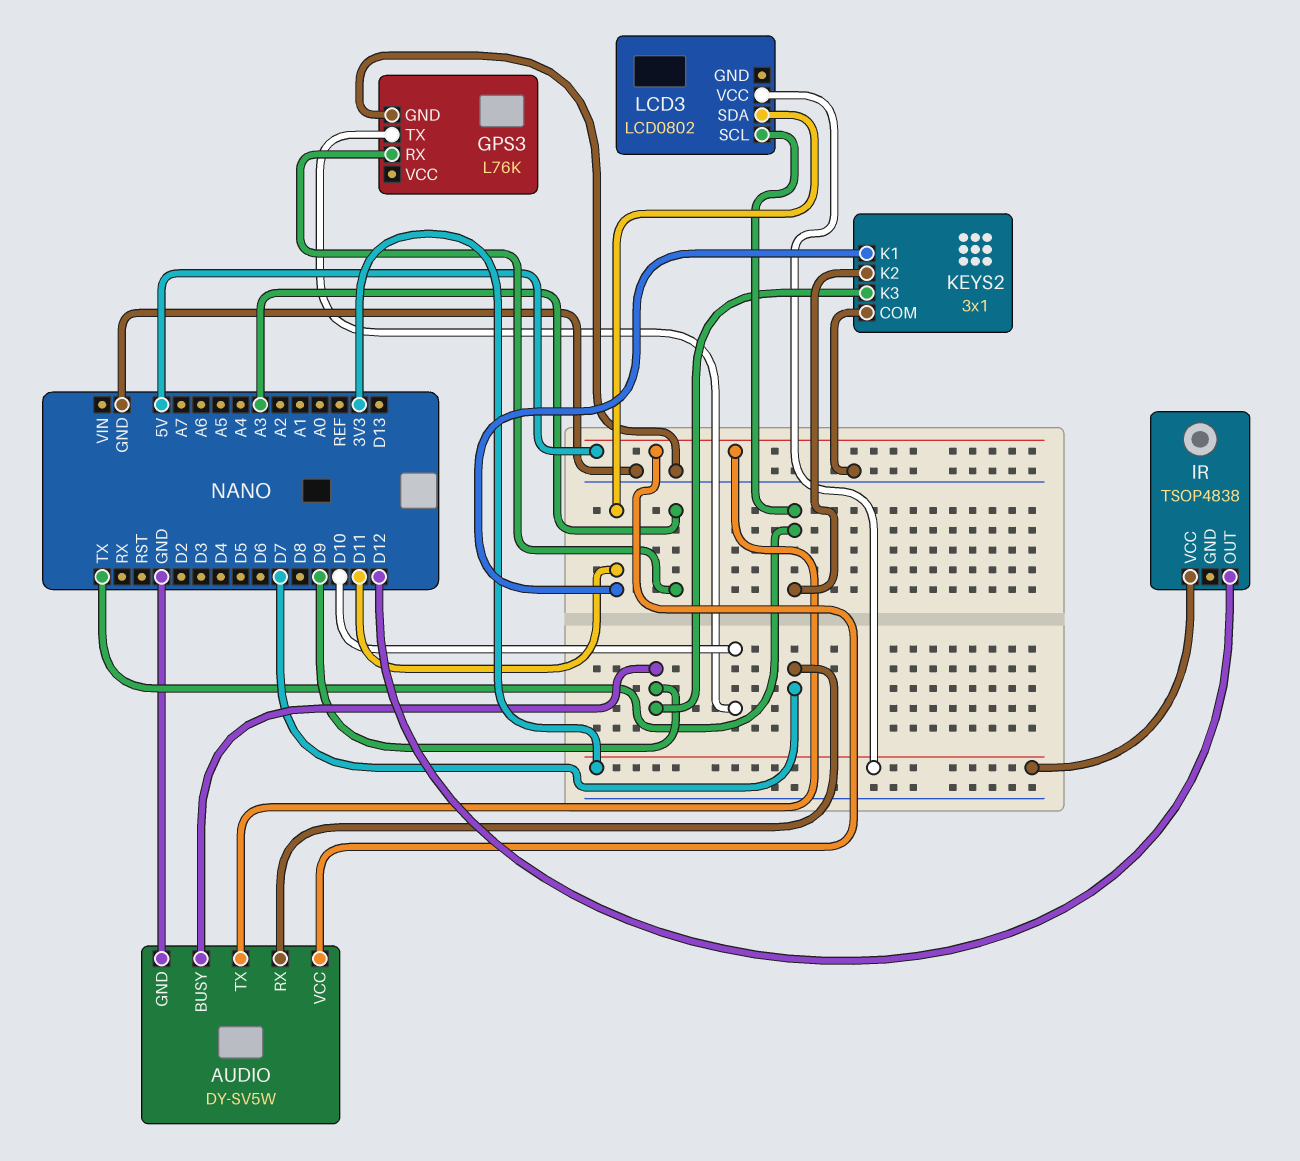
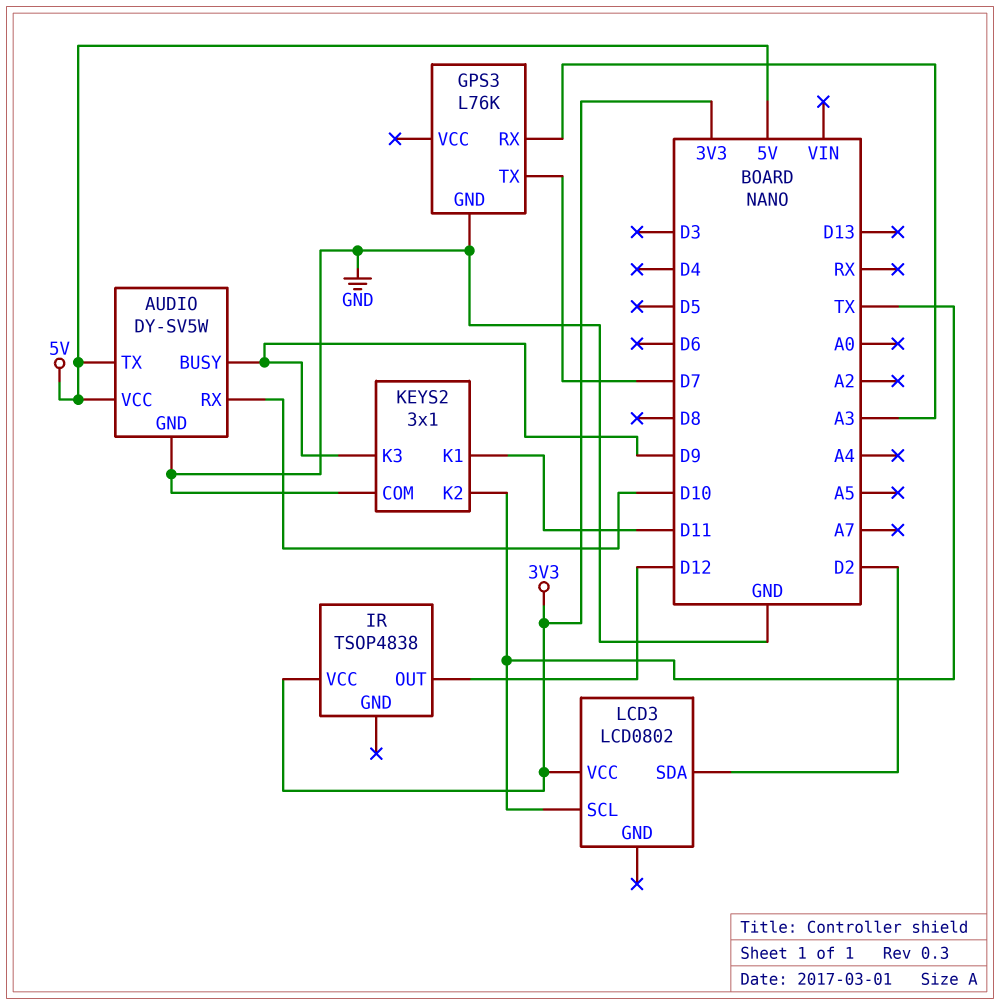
AUDIO pin RX: D7 -> D10
GPS3 pin TX: D10 -> D7
LCD3 pin SDA: D11 -> D2

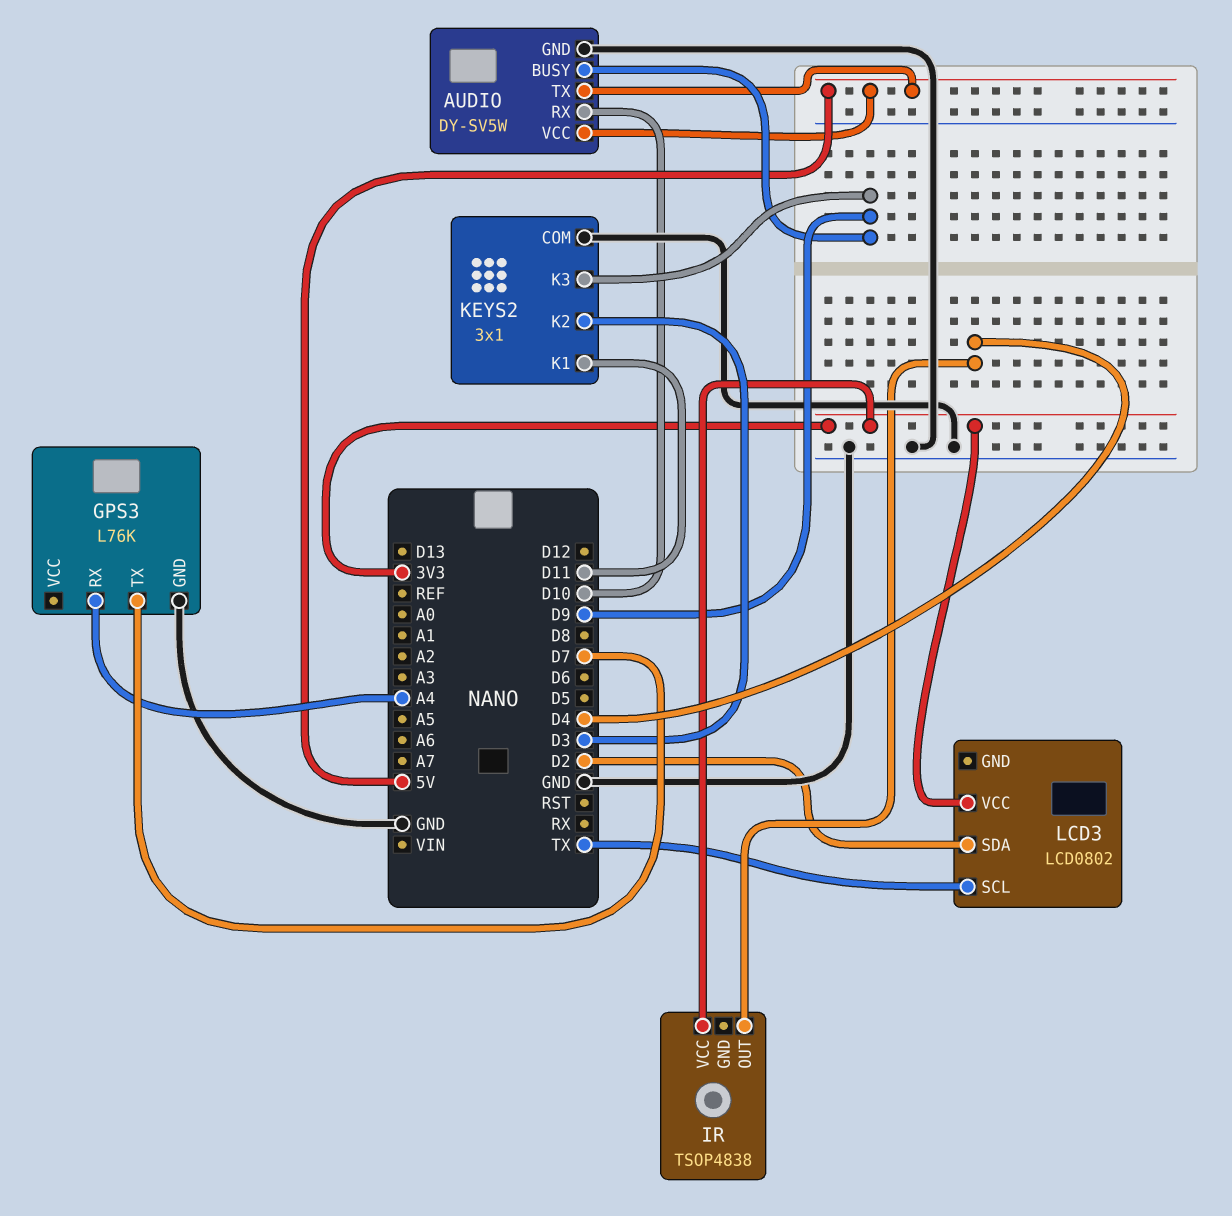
GPS3 pin RX: A3 -> A4
IR pin OUT: D12 -> D4
KEYS2 pin K2: TX -> D3

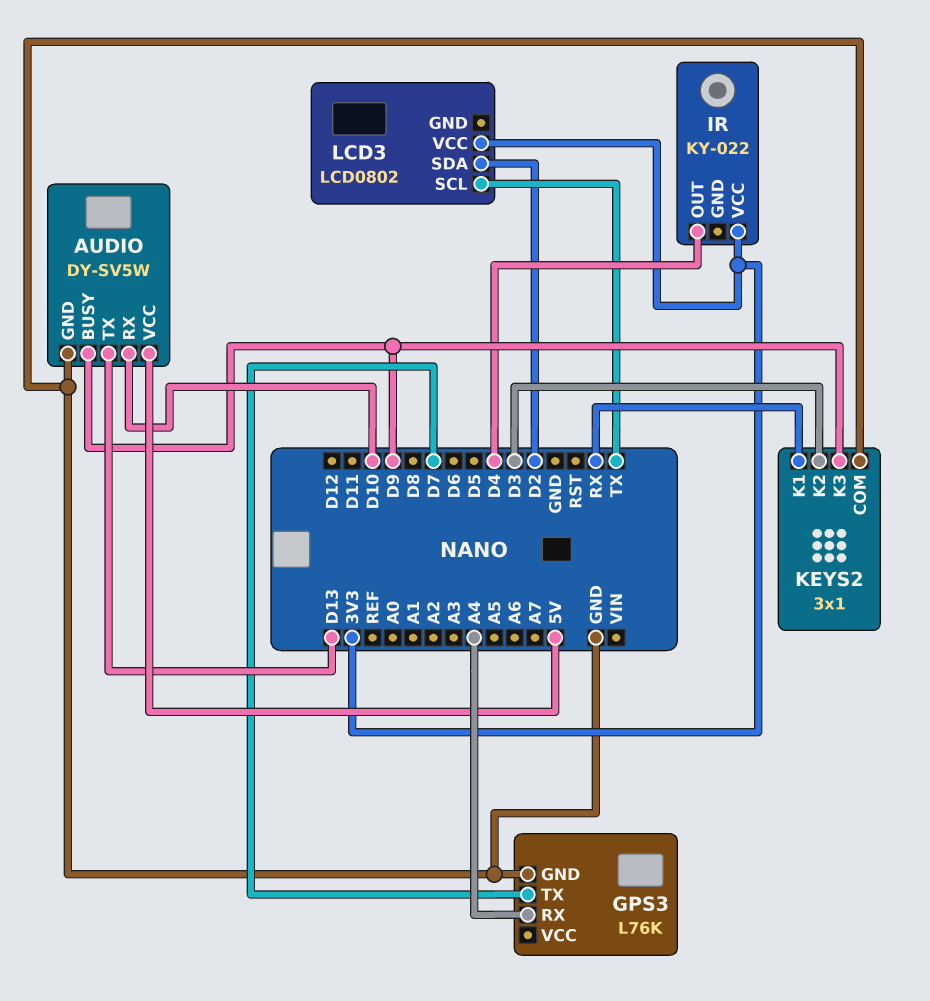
AUDIO pin TX: 5V -> D13
IR: TSOP4838 -> KY-022
KEYS2 pin K1: D11 -> RX

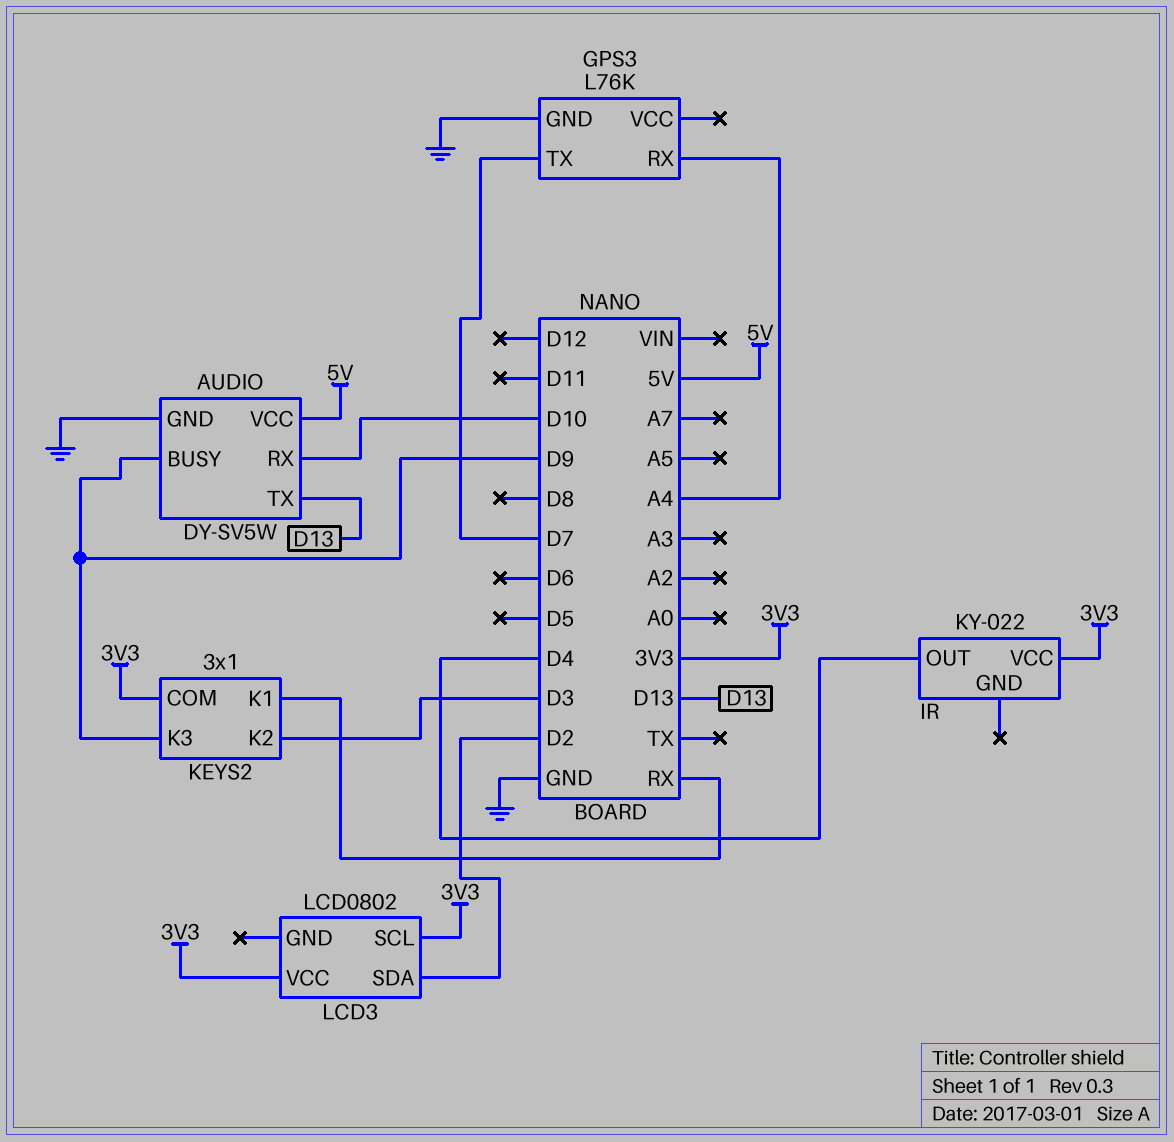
KEYS2 pin COM: GND -> 3V3
LCD3 pin SCL: TX -> 3V3

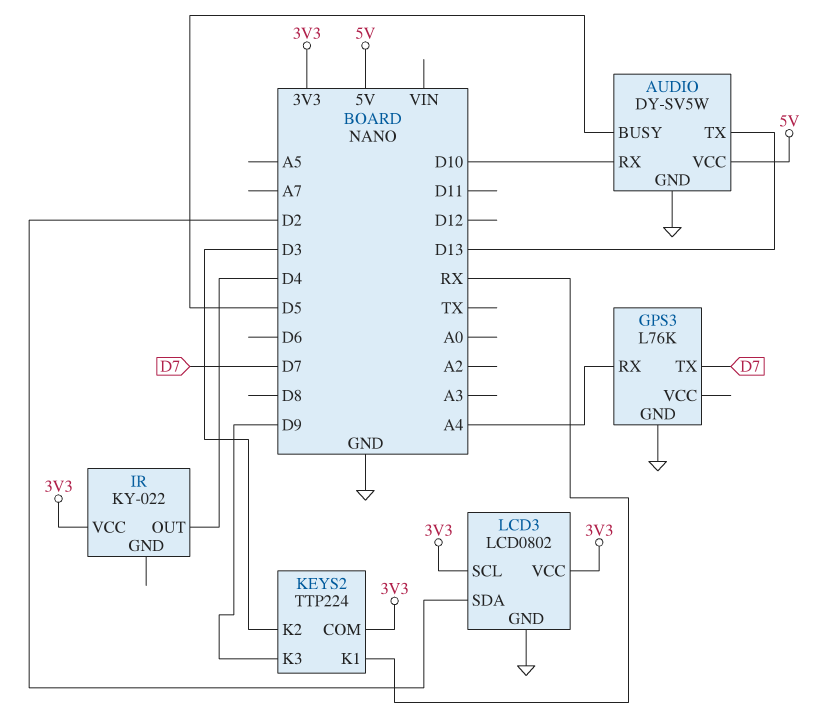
AUDIO pin BUSY: D9 -> D5
KEYS2: 3x1 -> TTP224
LCD3 pin GND: none -> GND

